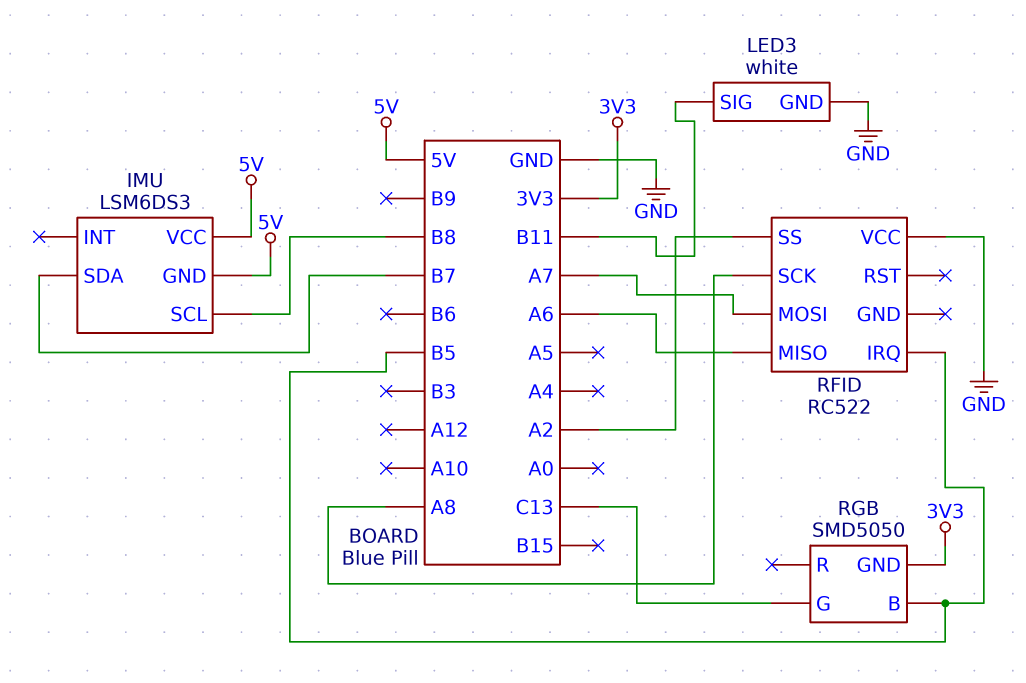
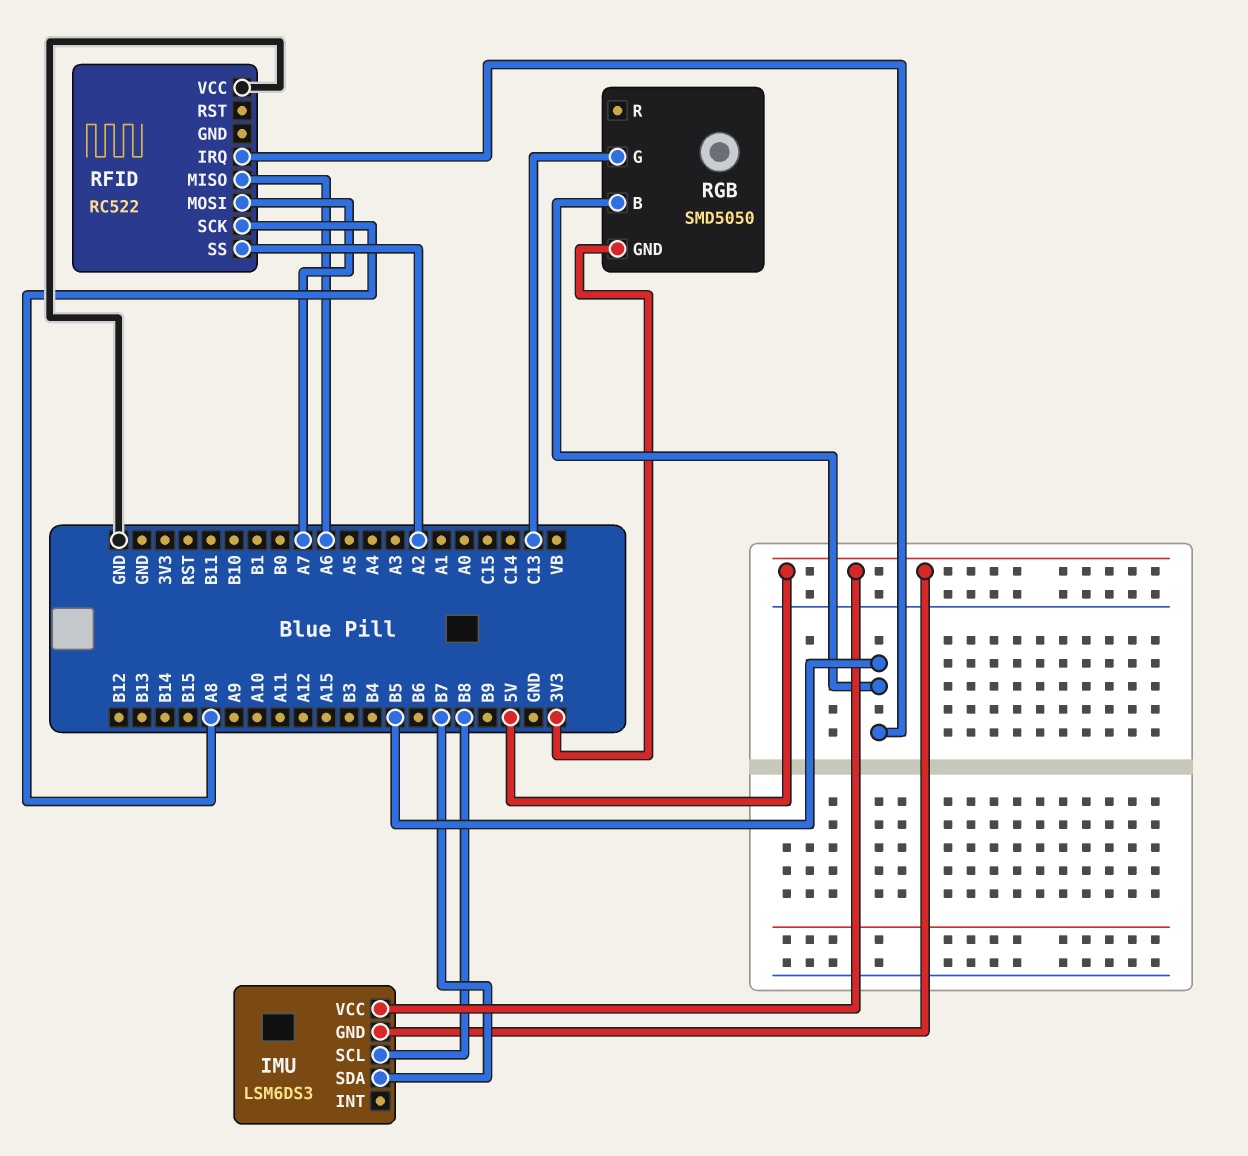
LED3: white -> none
LED3 pin GND: GND -> none
LED3 pin SIG: B11 -> none

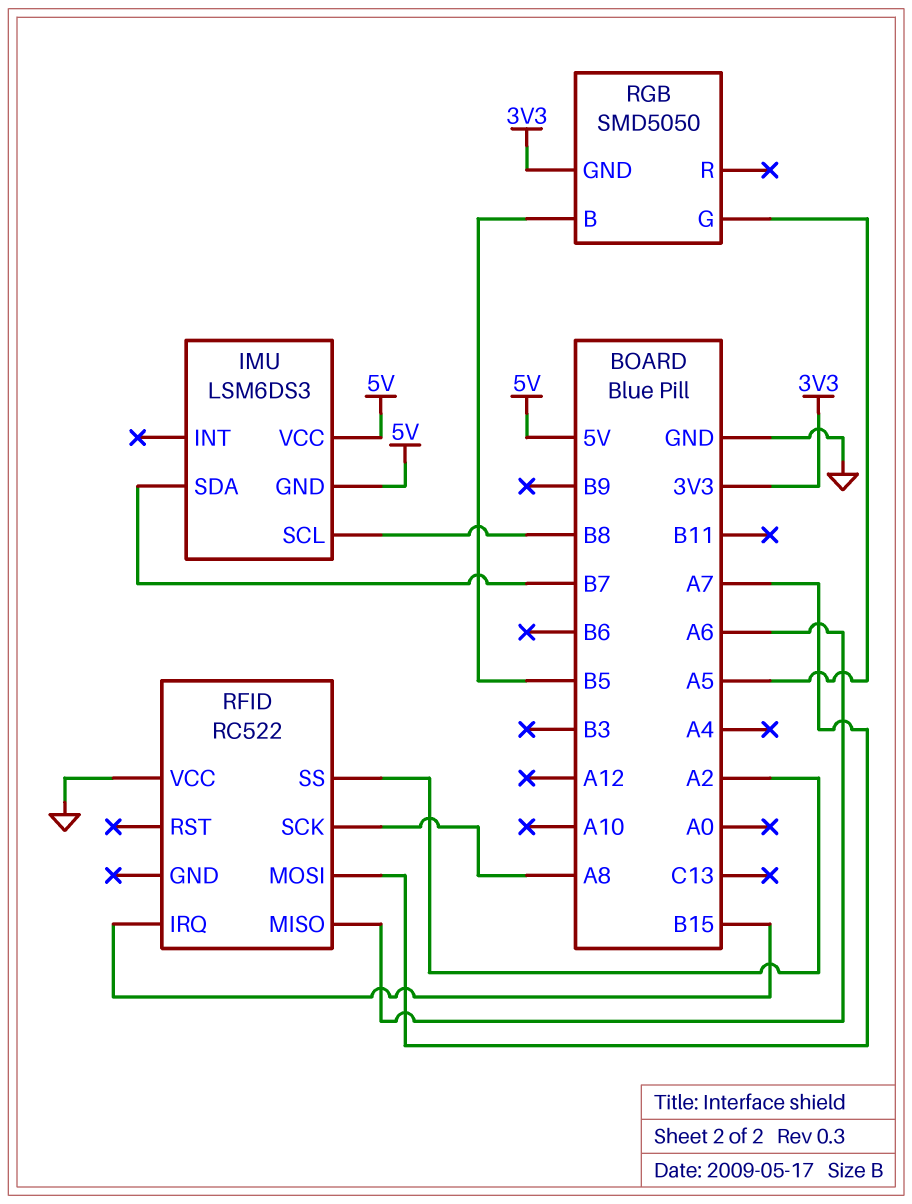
RFID pin IRQ: B5 -> B15
RGB pin G: C13 -> A5

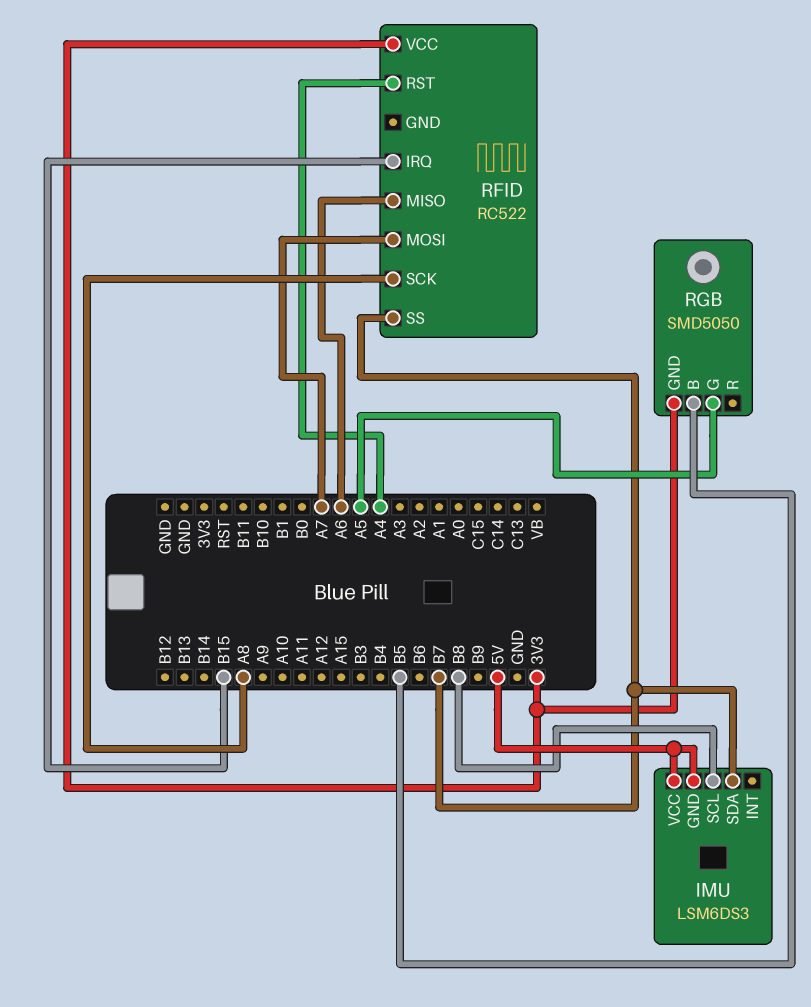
RFID pin RST: none -> A4
RFID pin SS: A2 -> B7
RFID pin VCC: GND -> 3V3

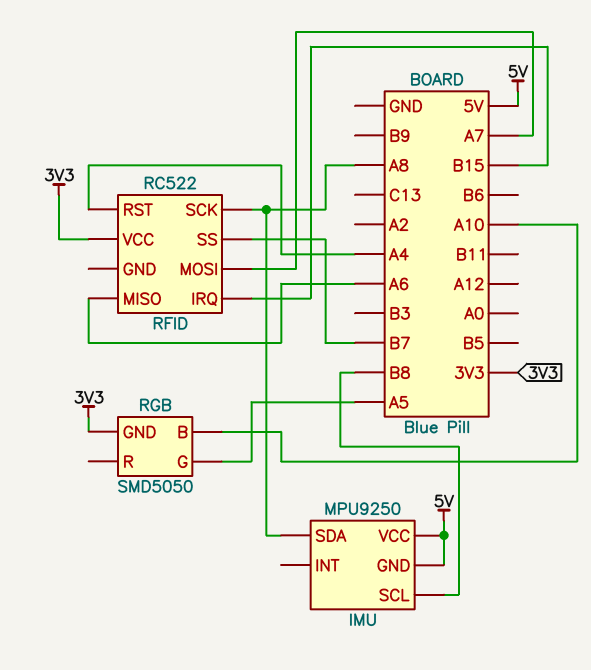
IMU: LSM6DS3 -> MPU9250
IMU pin SDA: B7 -> A8
RGB pin B: B5 -> A10

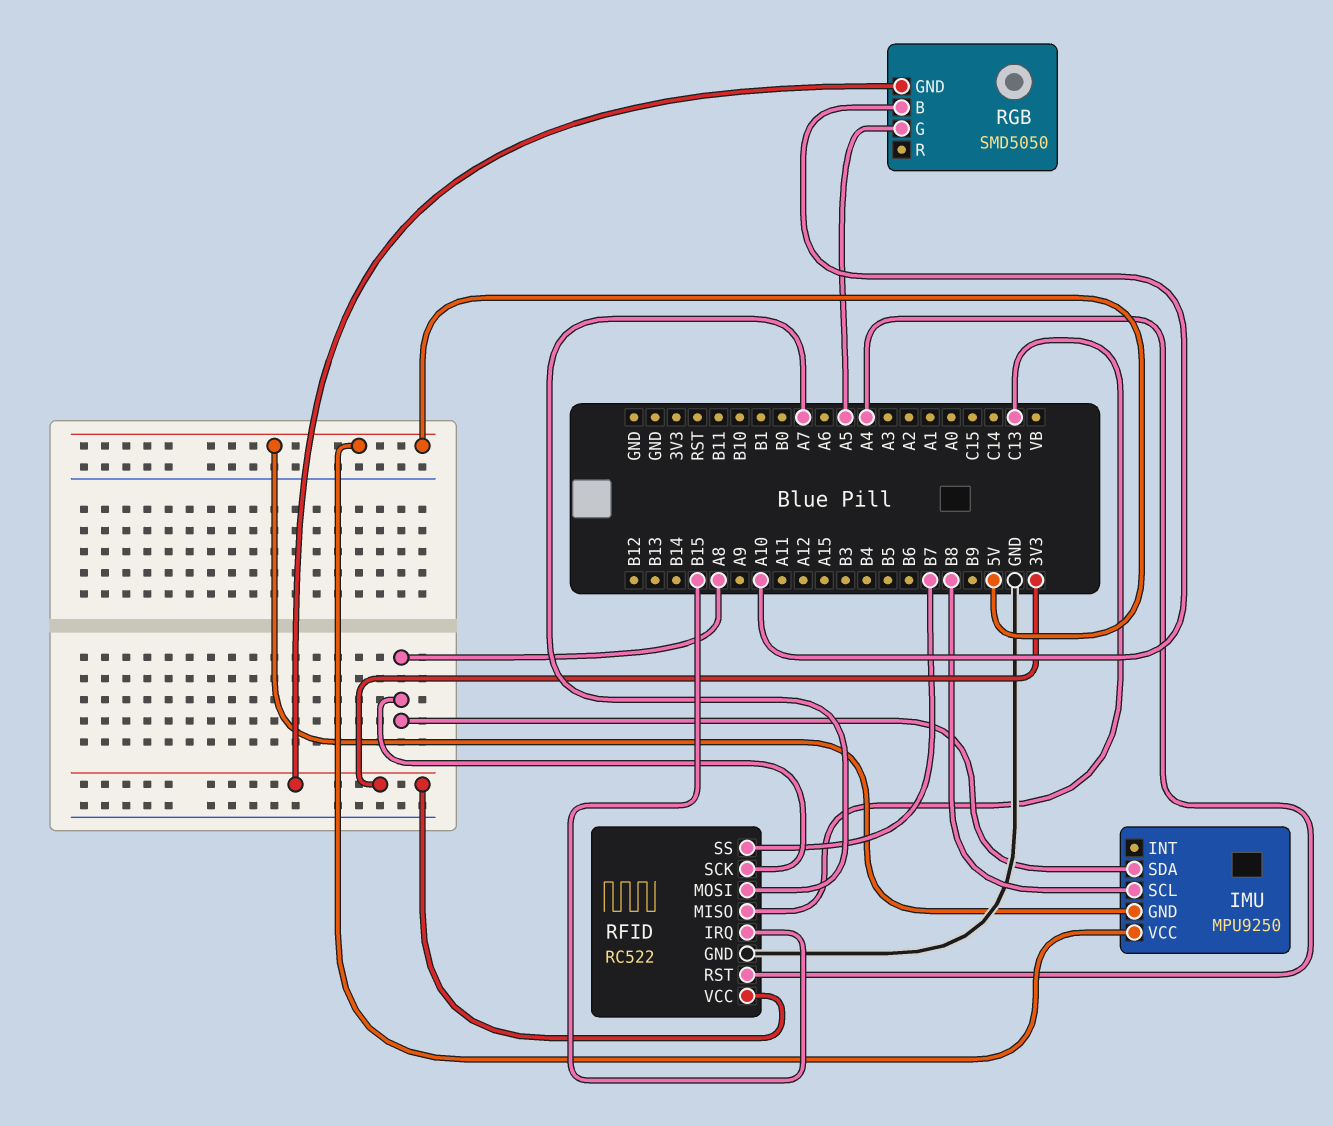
RFID pin GND: none -> GND
RFID pin MISO: A6 -> C13

